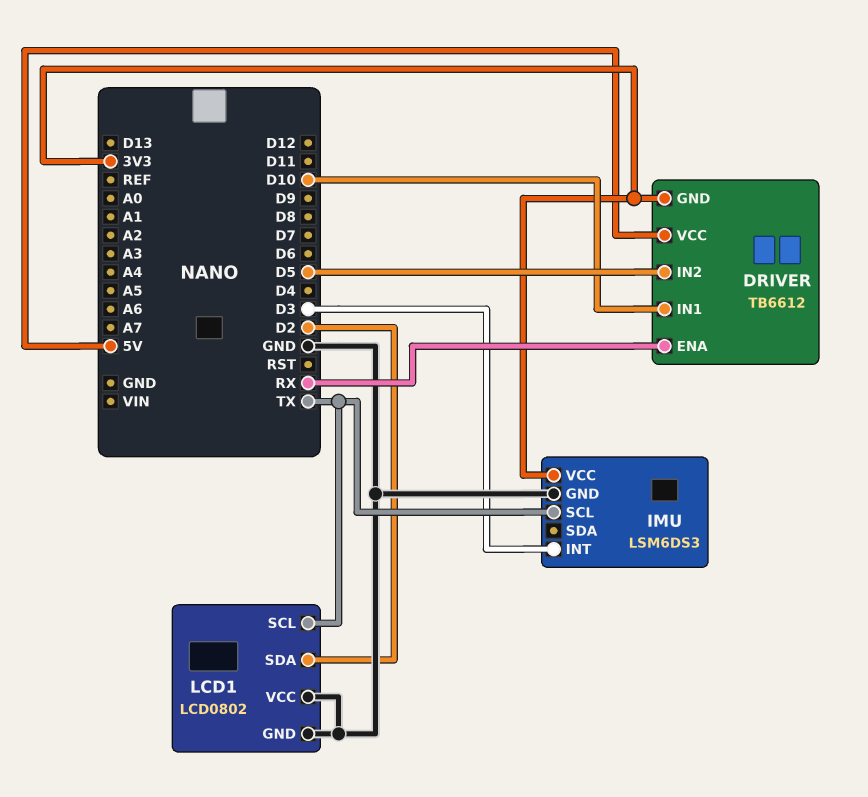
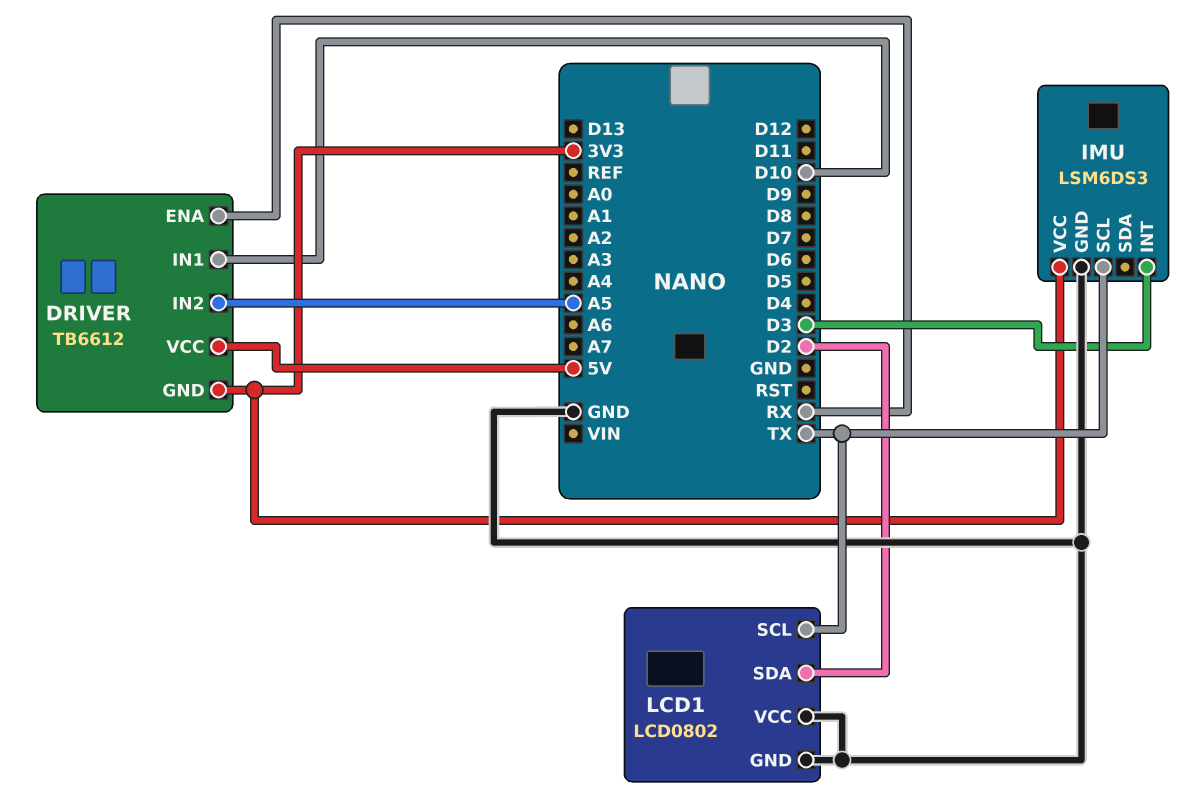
DRIVER pin IN2: D5 -> A5

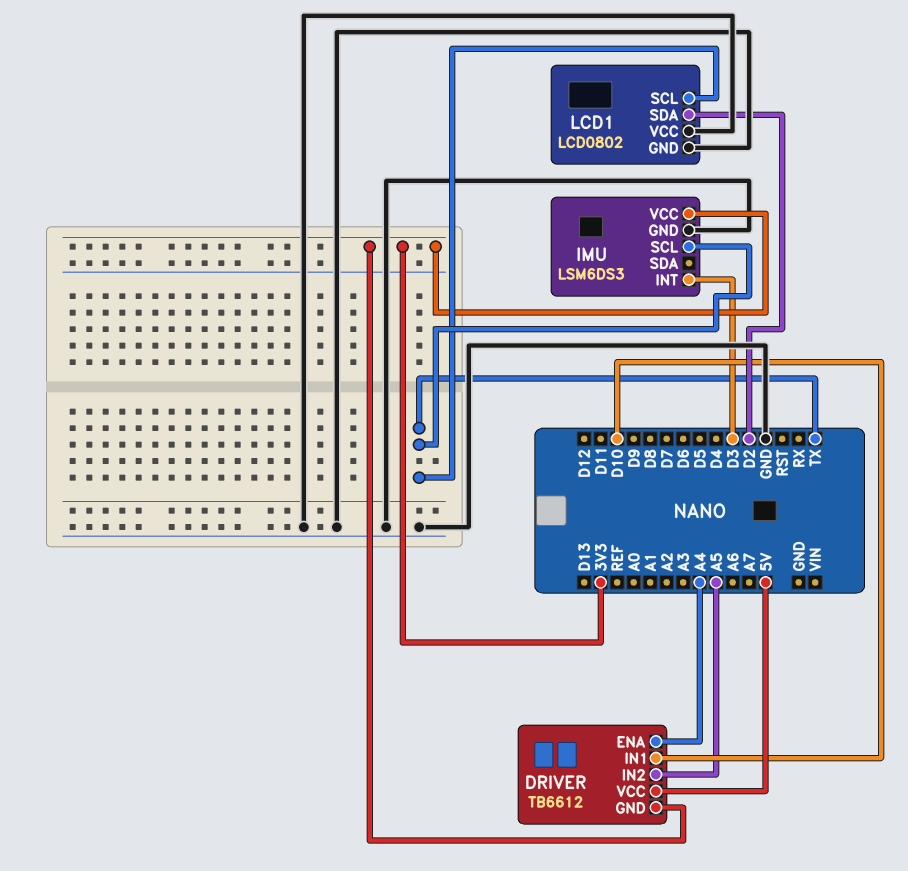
DRIVER pin ENA: RX -> A4

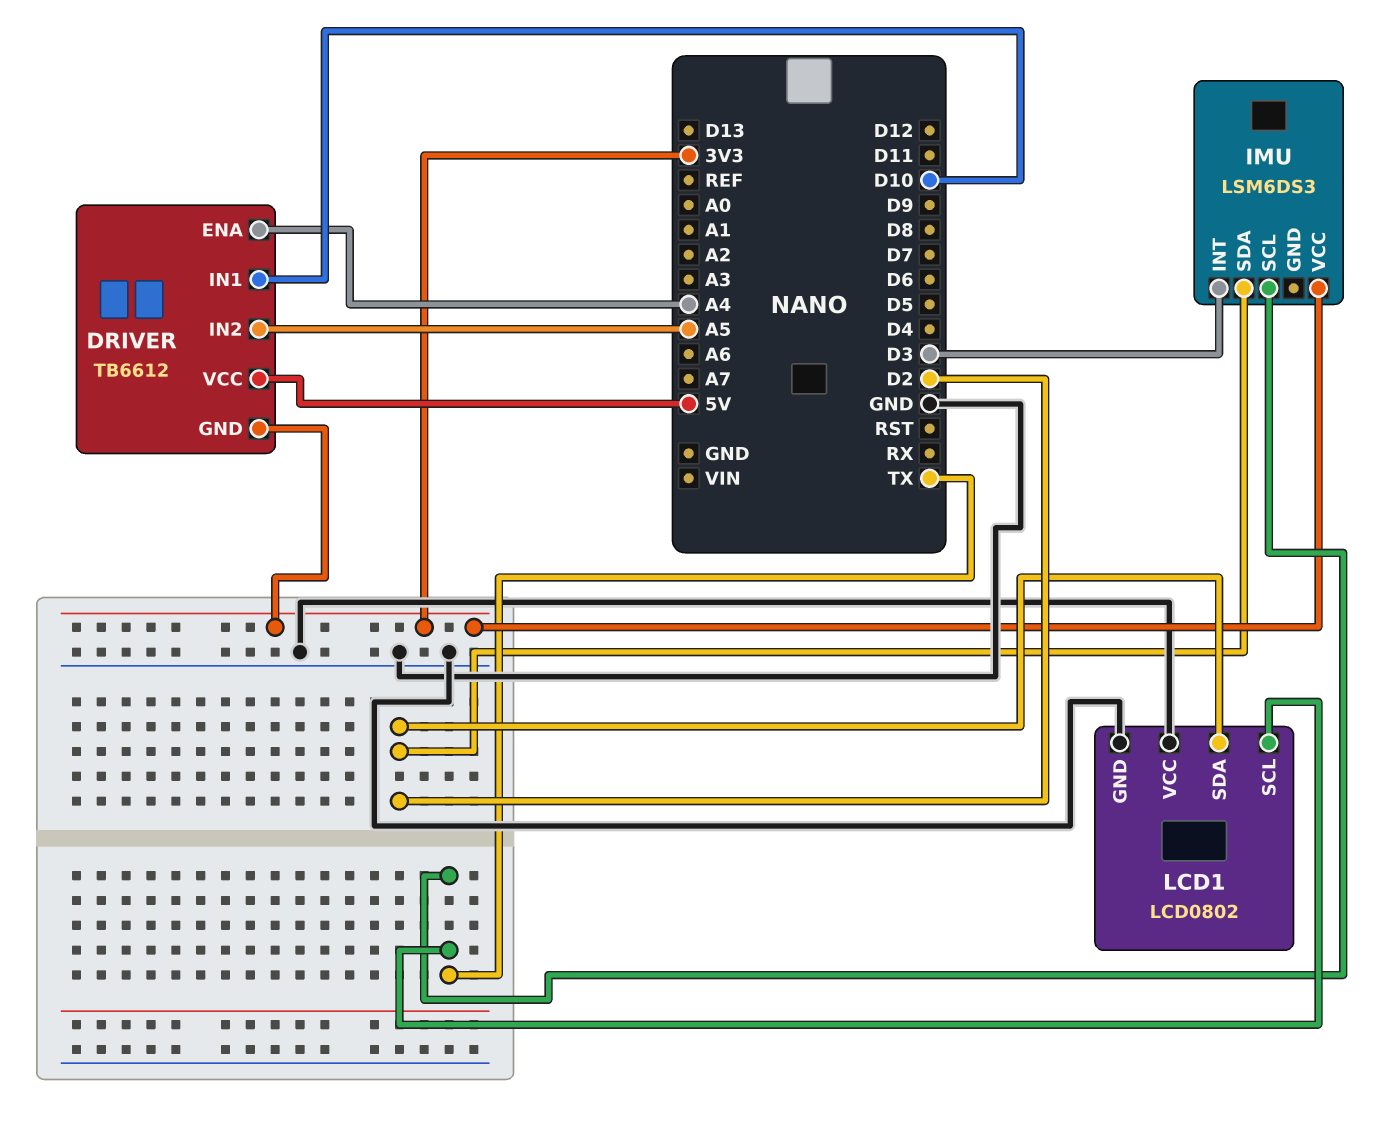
IMU pin GND: GND -> none
IMU pin SDA: none -> D2

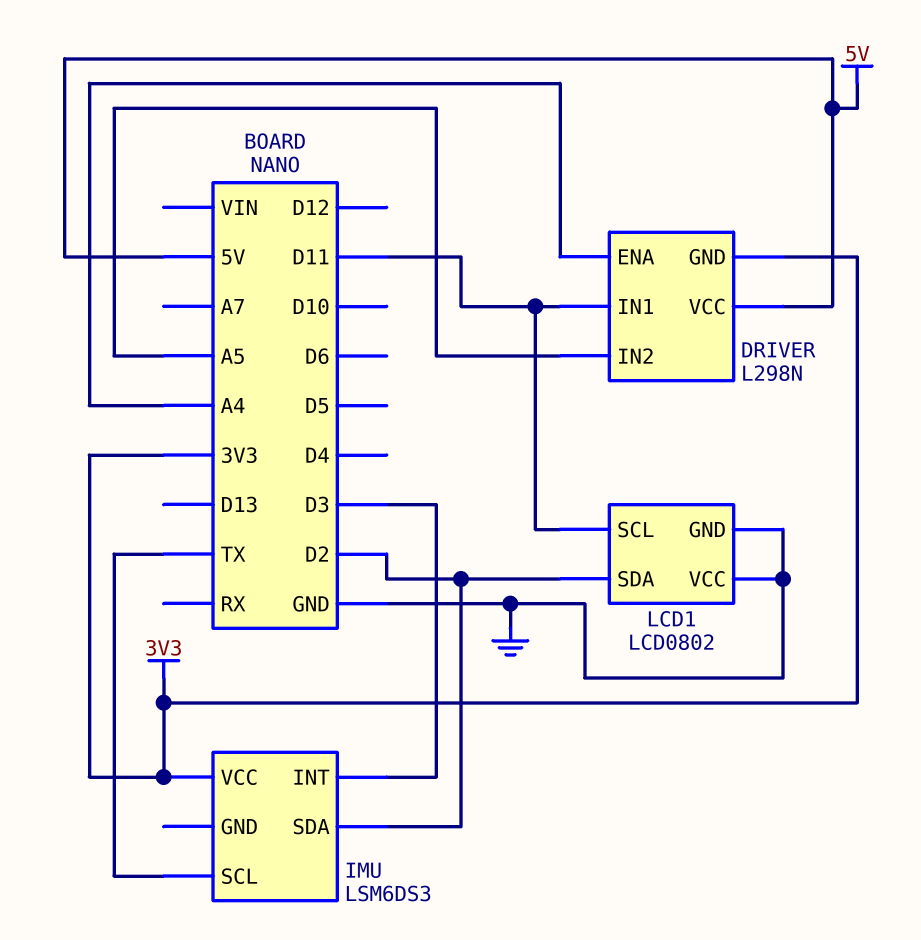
DRIVER: TB6612 -> L298N
DRIVER pin IN1: D10 -> D11
LCD1 pin SCL: TX -> D11

